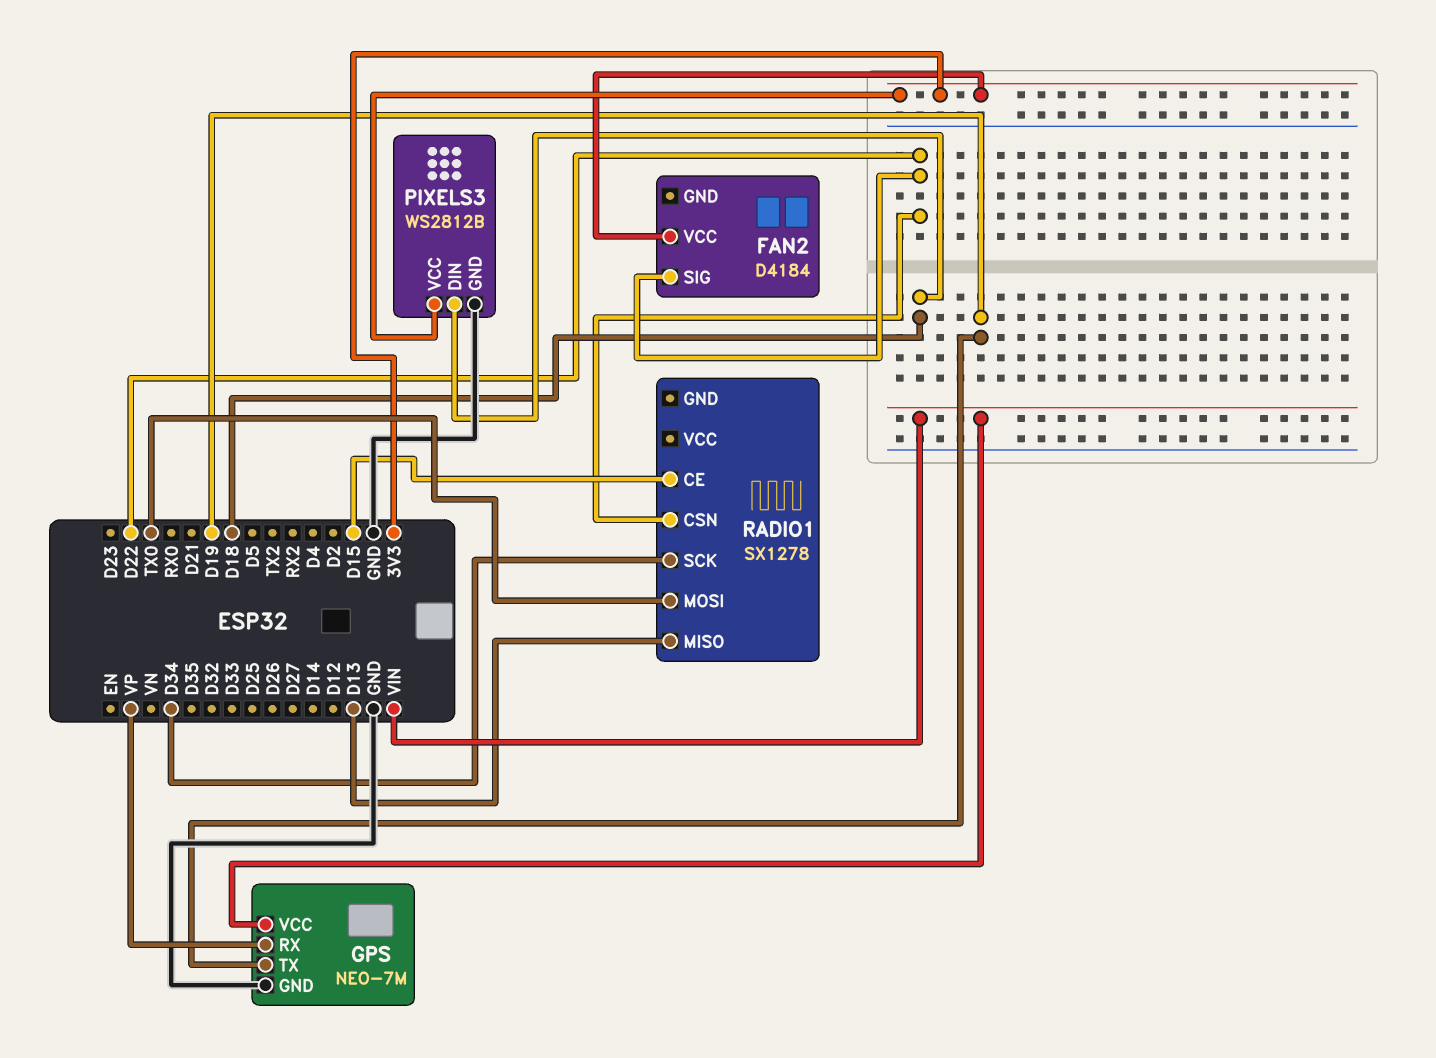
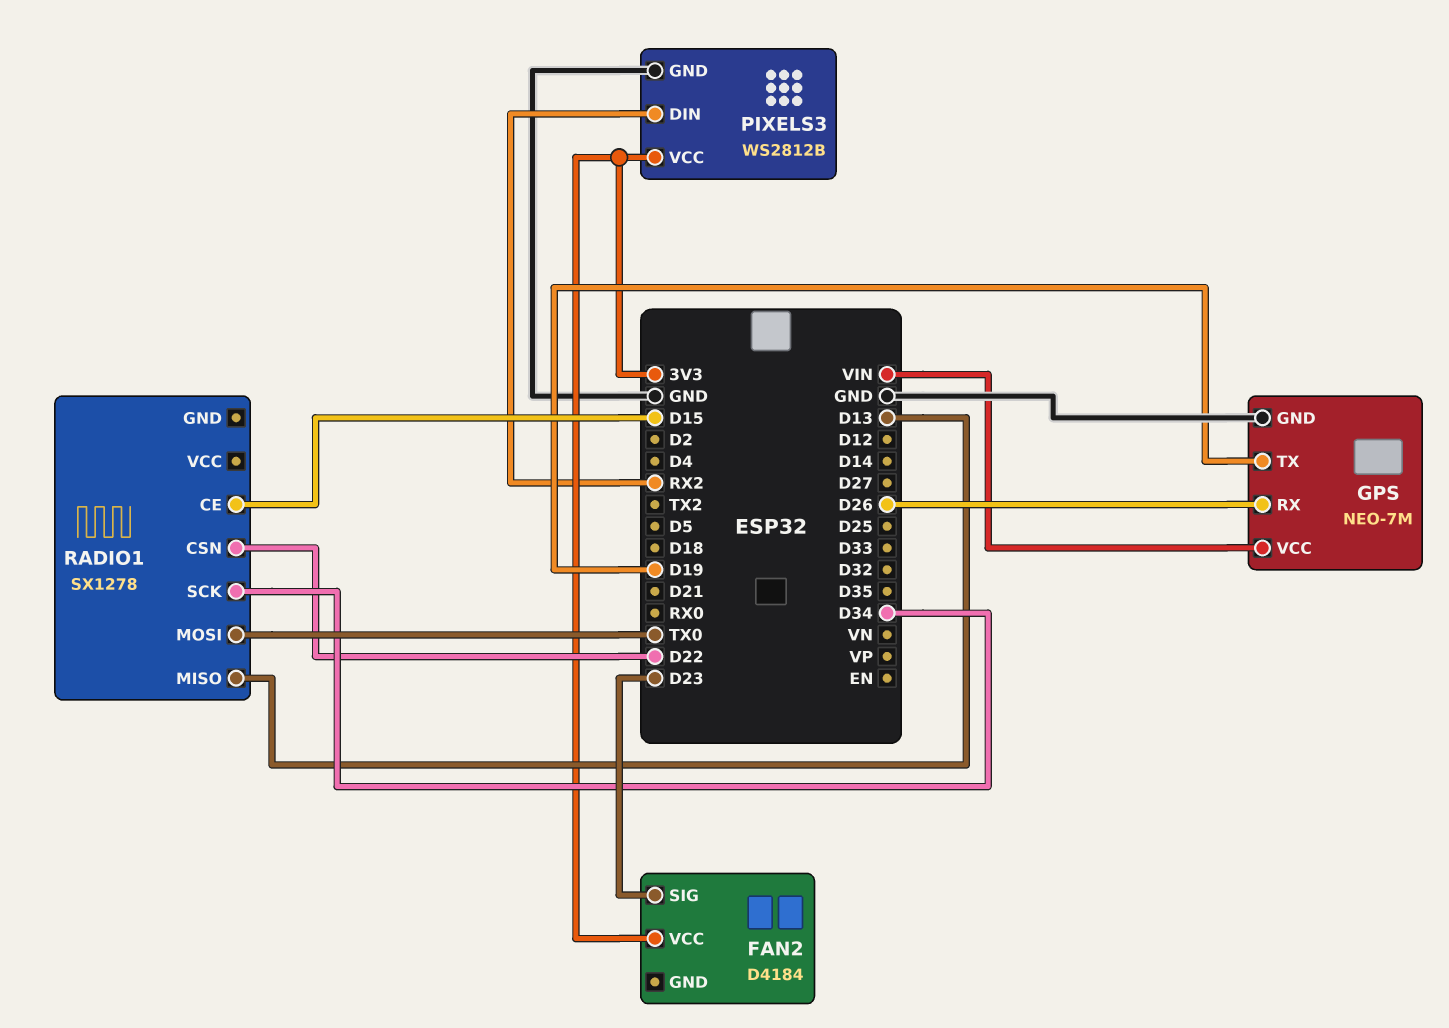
FAN2 pin SIG: D22 -> D23
GPS pin RX: VP -> D26
PIXELS3 pin DIN: D18 -> RX2

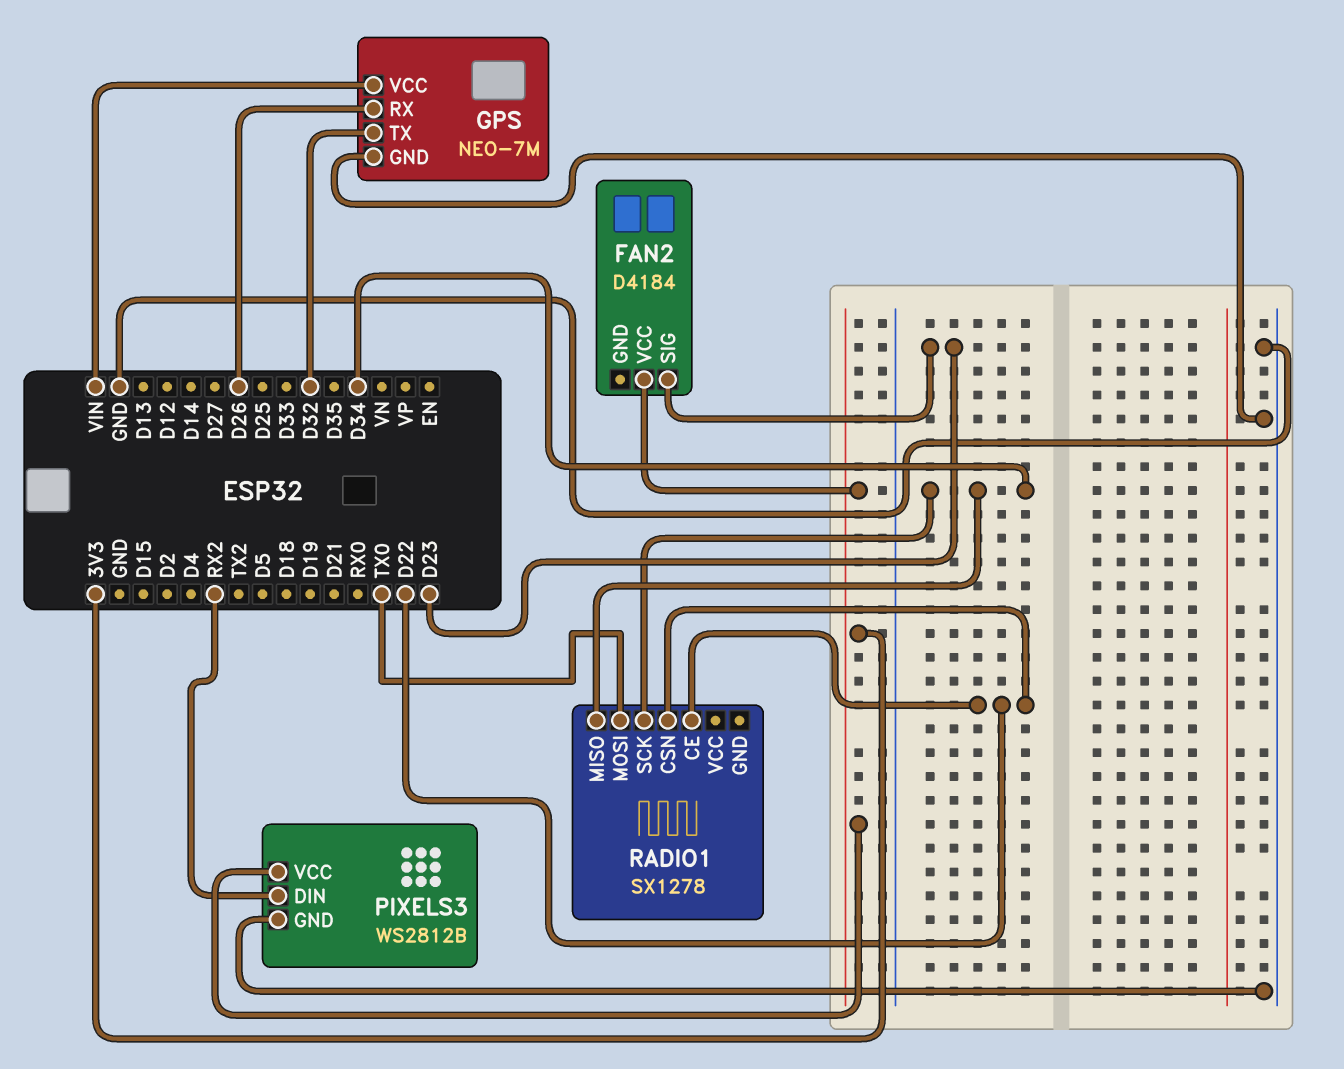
GPS pin TX: D19 -> D32
RADIO1 pin CE: D15 -> D22
RADIO1 pin MISO: D13 -> D34

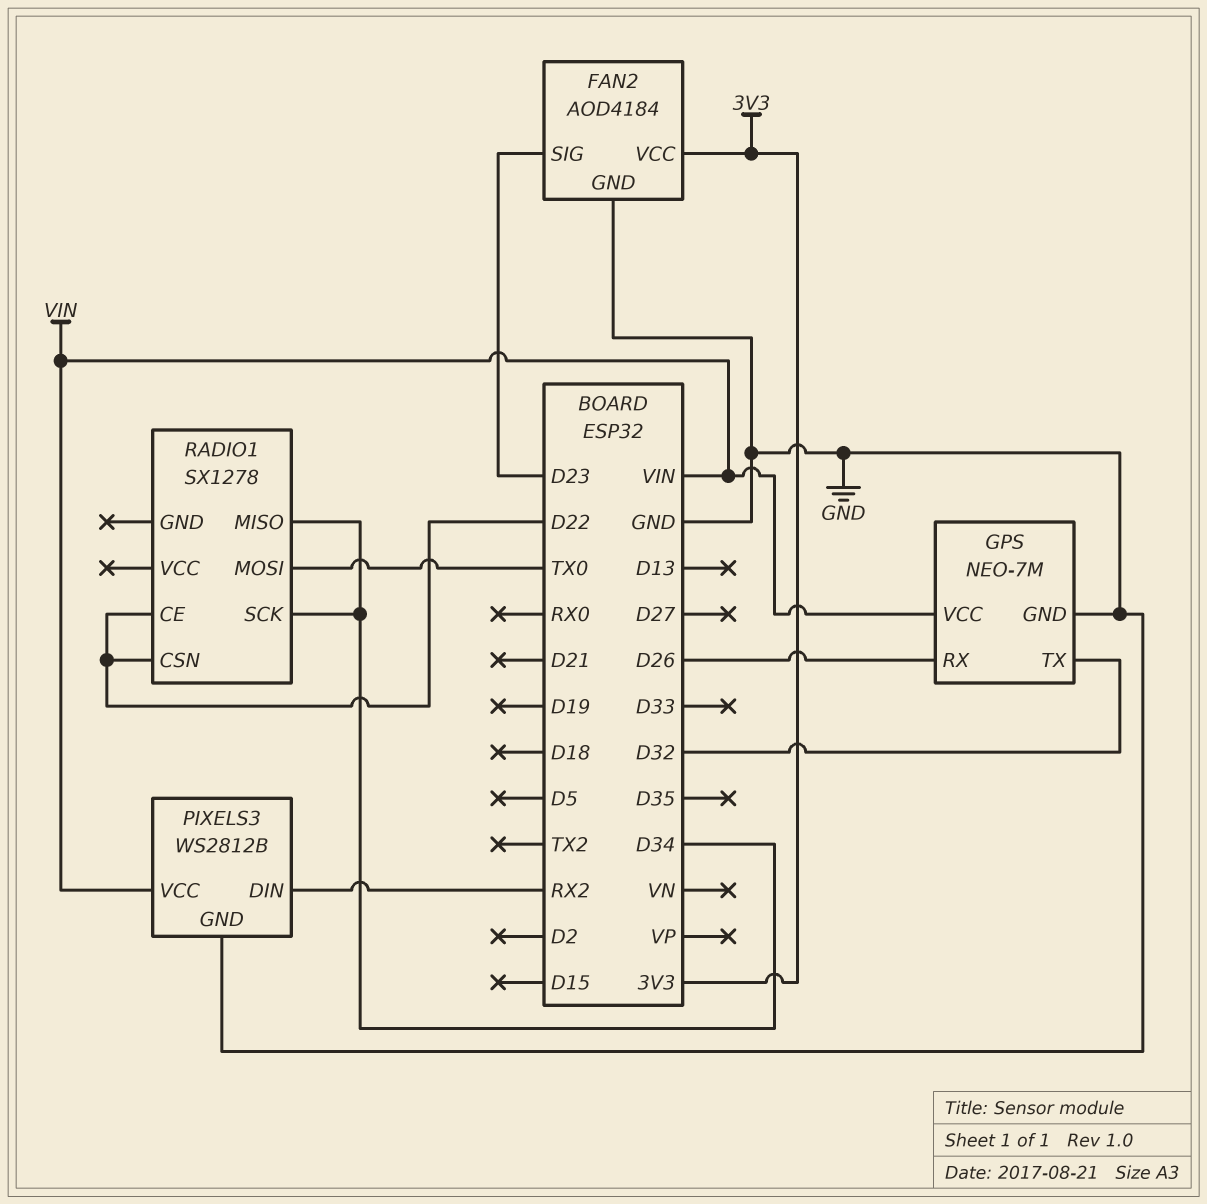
FAN2: D4184 -> AOD4184
FAN2 pin GND: none -> GND
PIXELS3 pin VCC: 3V3 -> VIN

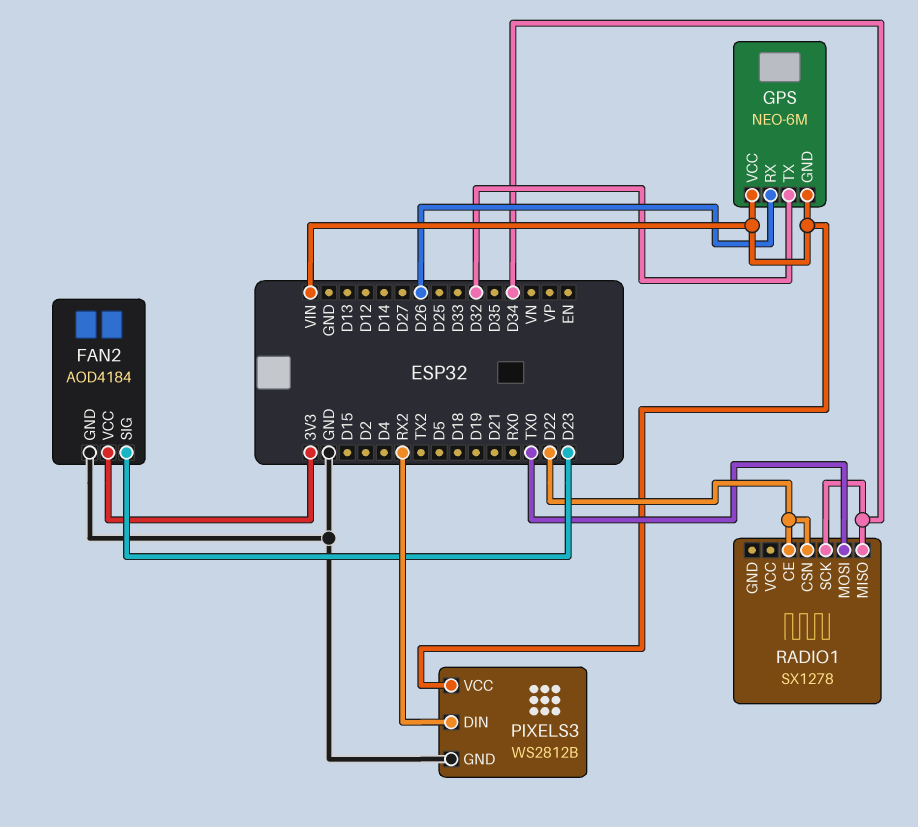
GPS: NEO-7M -> NEO-6M
GPS pin GND: GND -> VIN

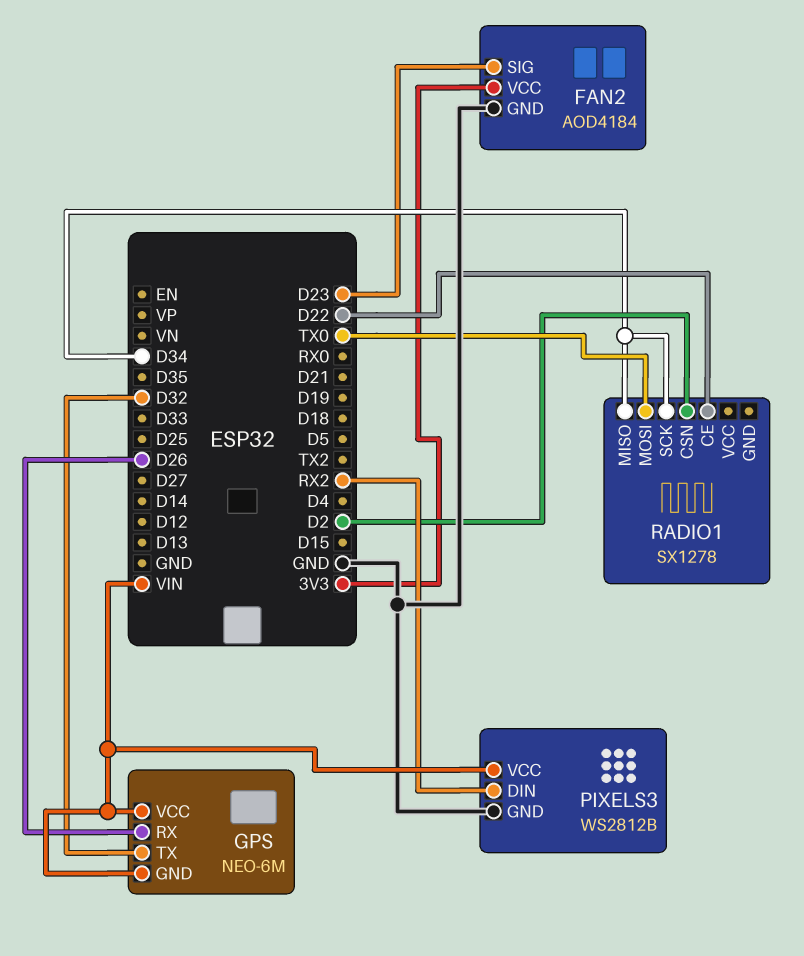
RADIO1 pin CSN: D22 -> D2

